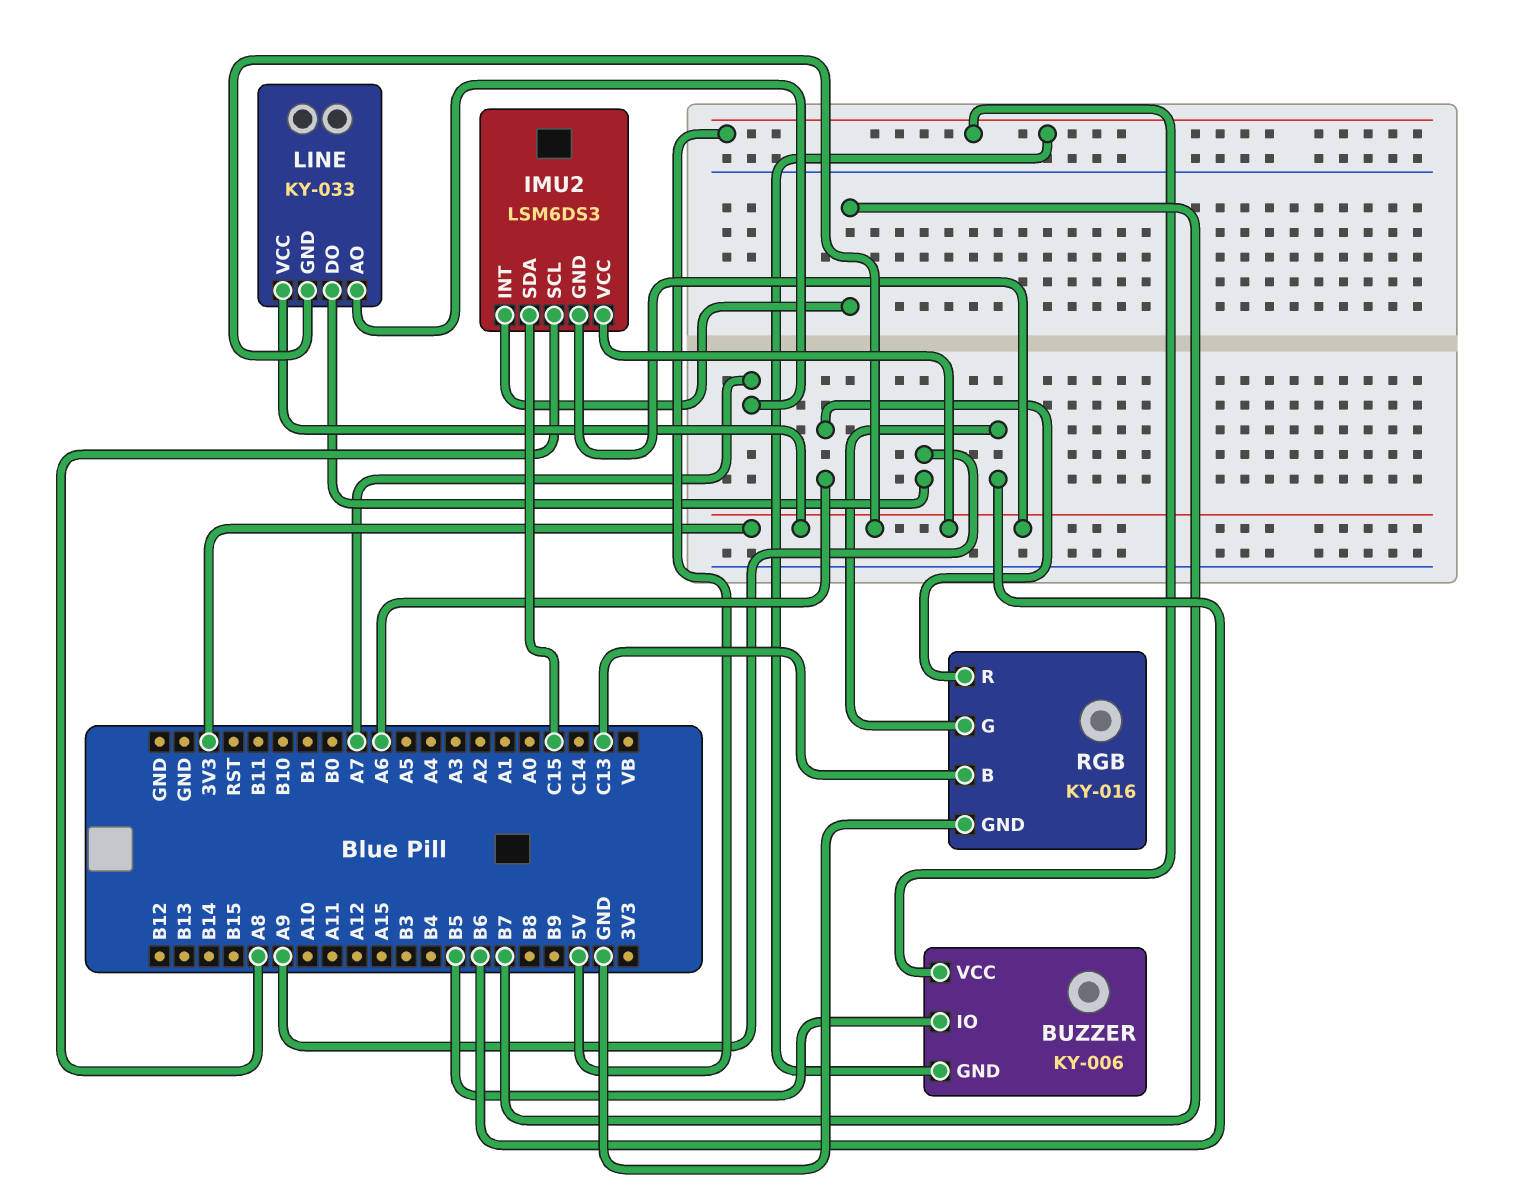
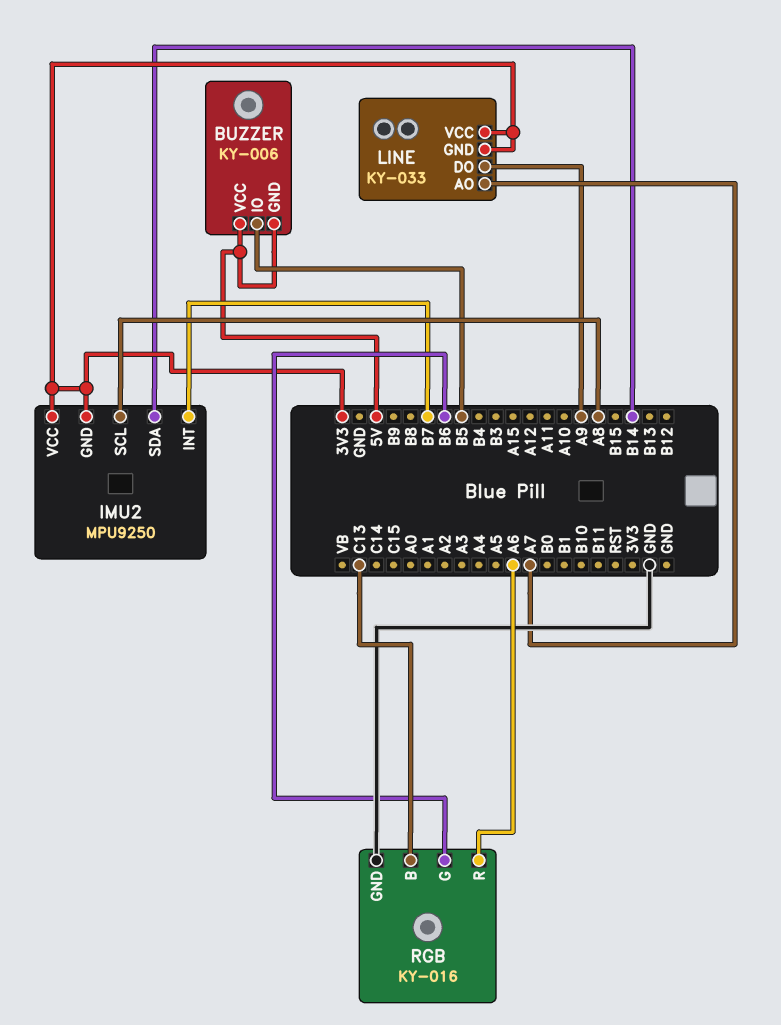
IMU2: LSM6DS3 -> MPU9250
IMU2 pin SDA: C15 -> B14

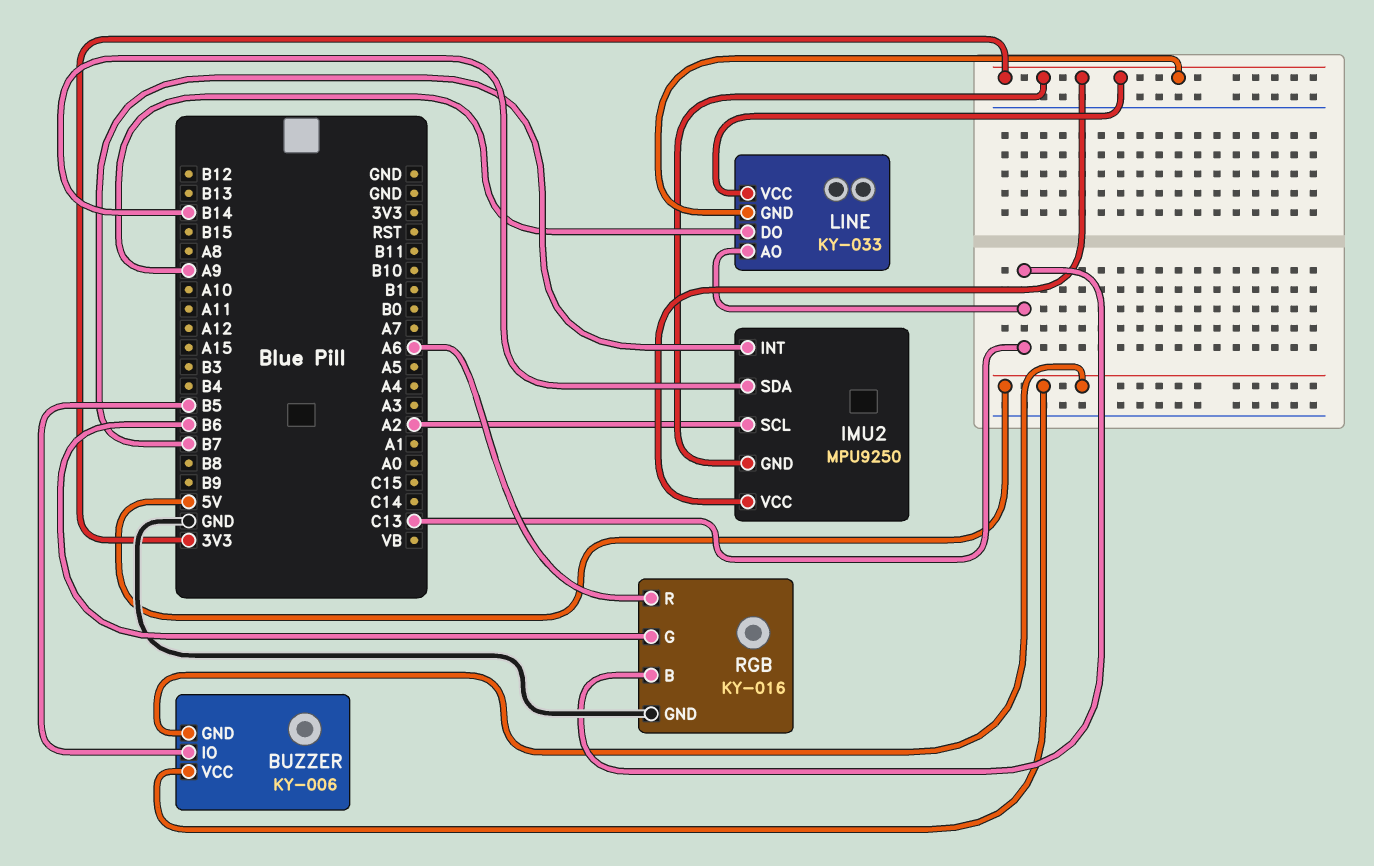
IMU2 pin SCL: A8 -> A2
LINE pin AO: A7 -> C13

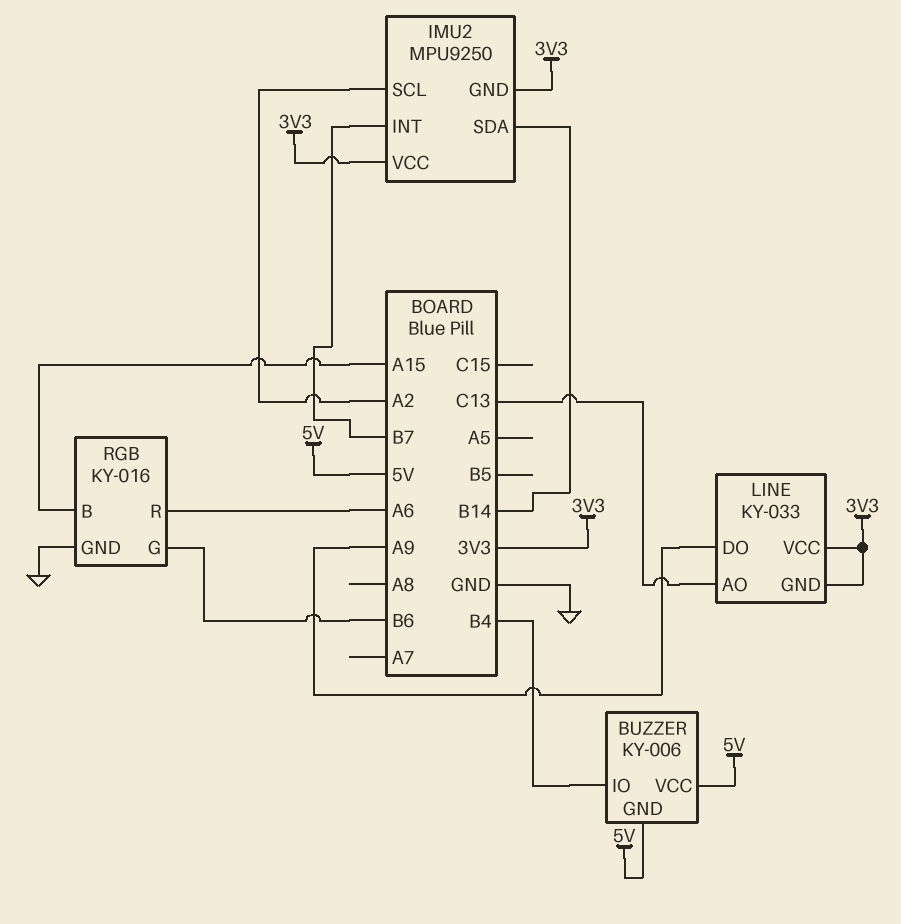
BUZZER pin IO: B5 -> B4
RGB pin B: C13 -> A15

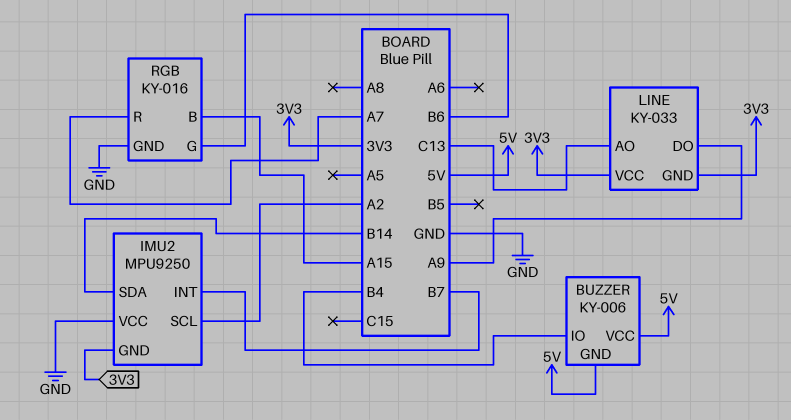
IMU2 pin VCC: 3V3 -> GND
RGB pin R: A6 -> A7

